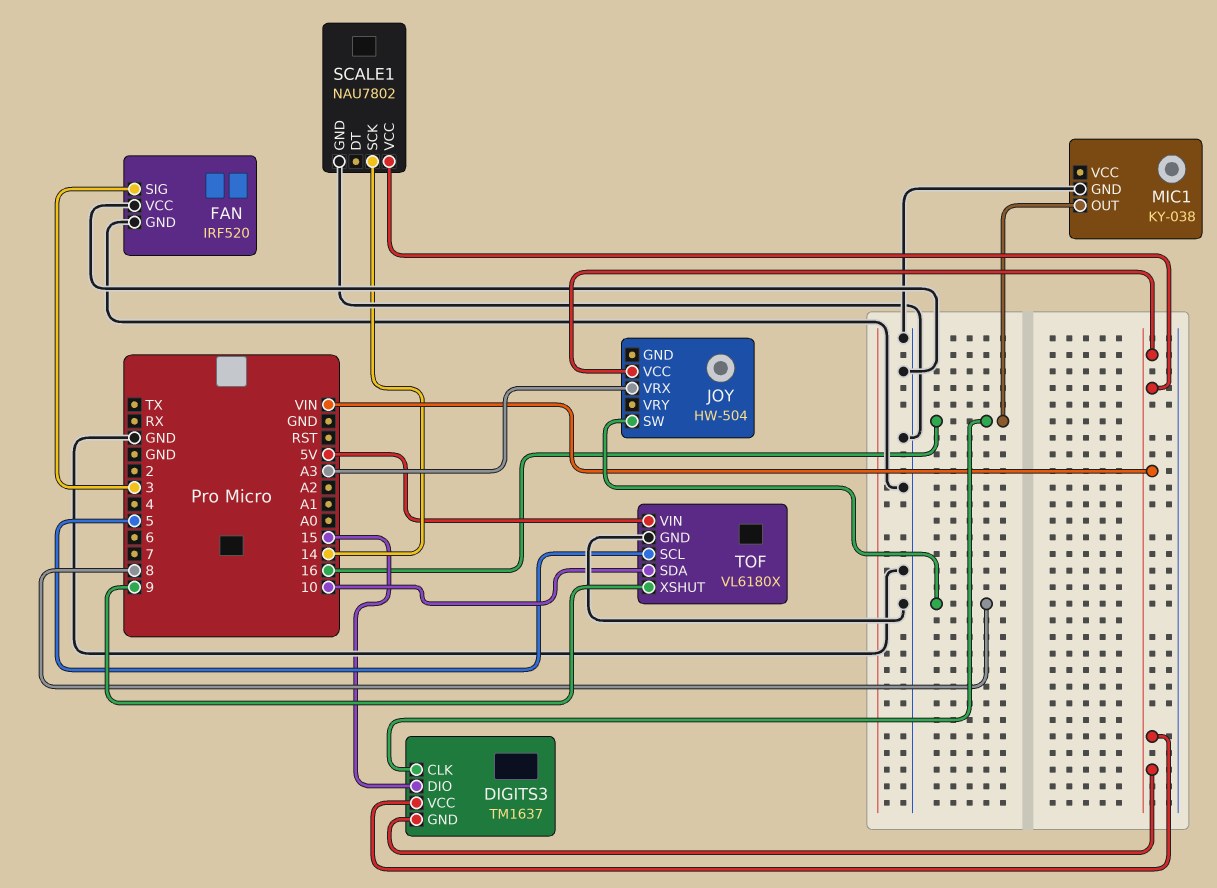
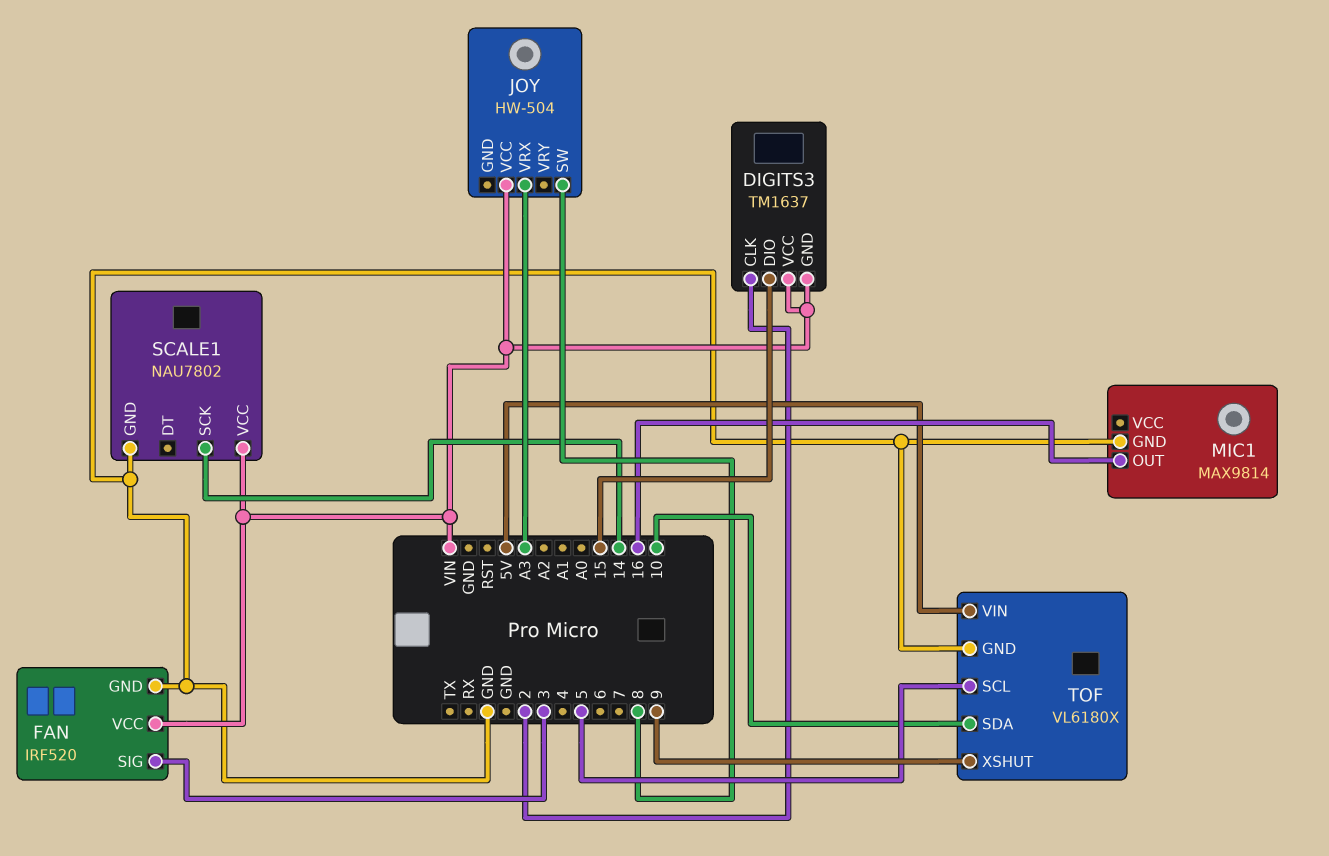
DIGITS3 pin CLK: 16 -> 2
FAN pin VCC: GND -> VIN
MIC1: KY-038 -> MAX9814

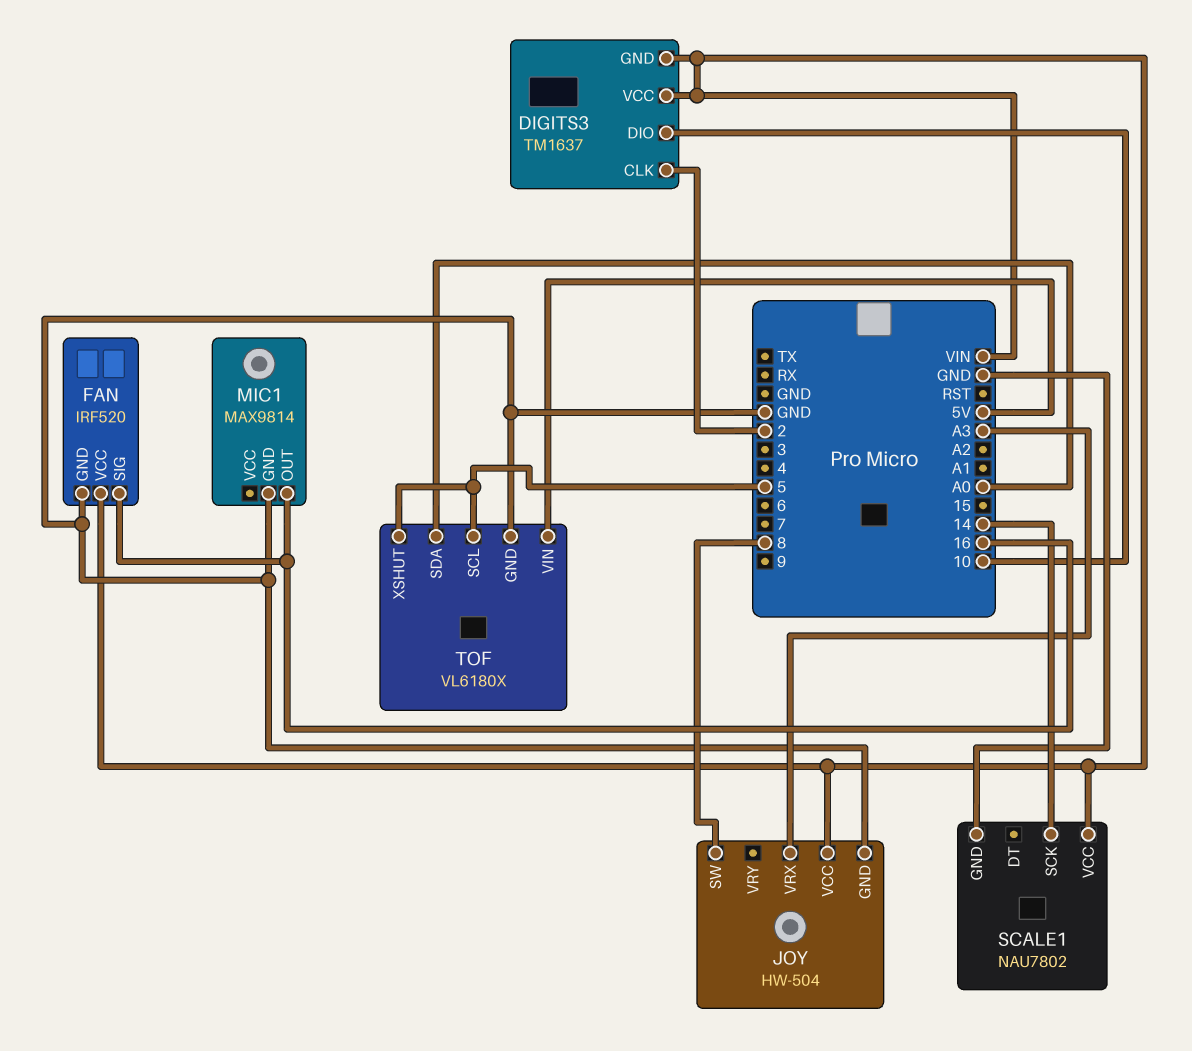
DIGITS3 pin DIO: 15 -> 10
FAN pin SIG: 3 -> 16
JOY pin GND: none -> GND
TOF pin SDA: 10 -> A0
TOF pin XSHUT: 9 -> 5

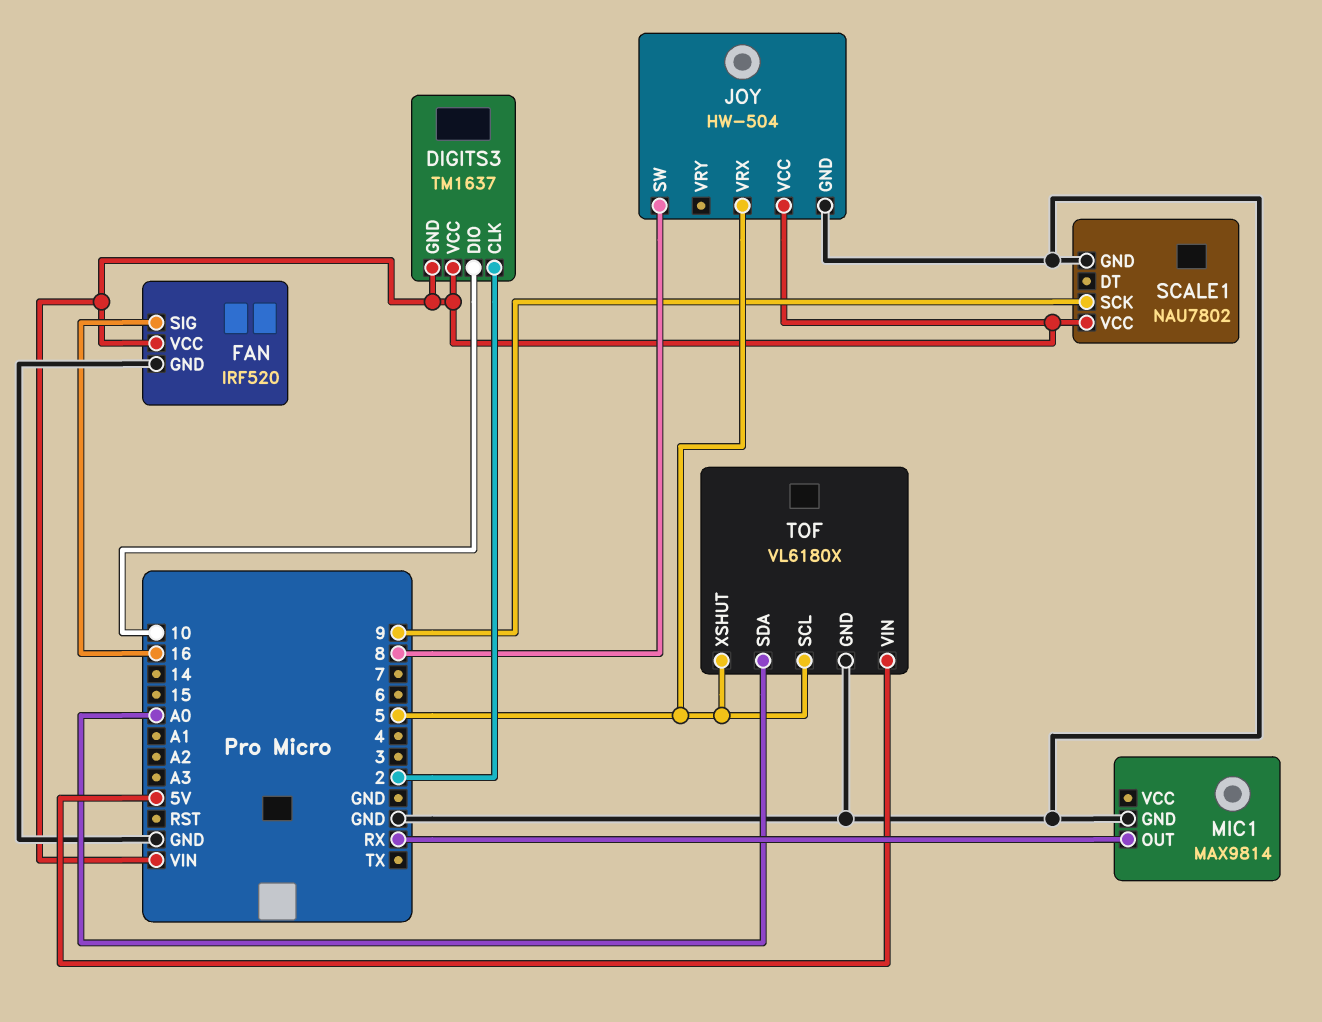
JOY pin VRX: A3 -> 5
MIC1 pin OUT: 16 -> RX
SCALE1 pin SCK: 14 -> 9

